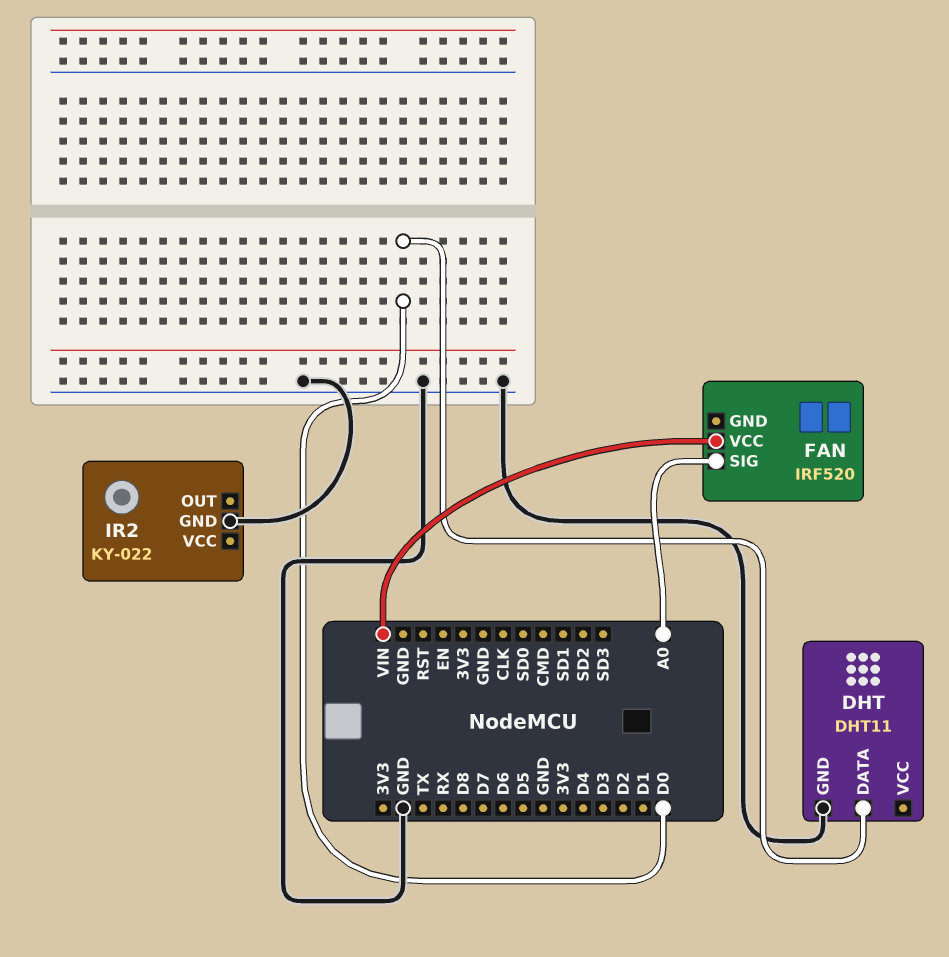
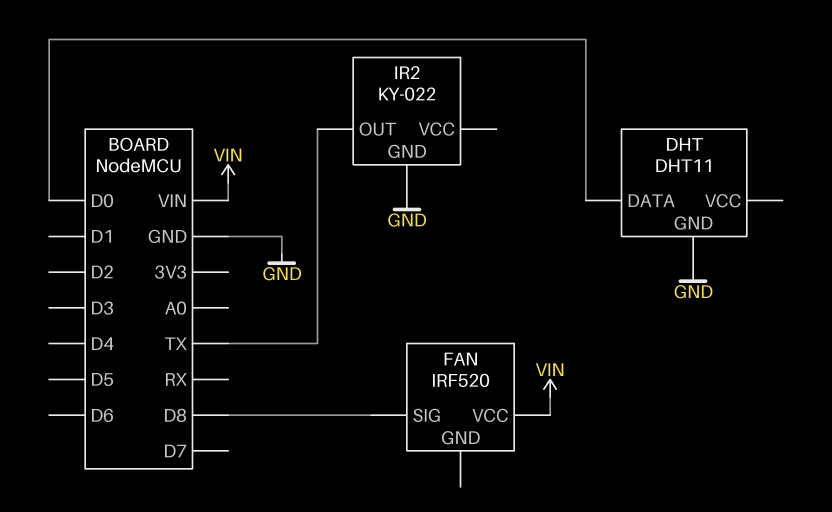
FAN pin SIG: A0 -> D8
IR2 pin OUT: none -> TX

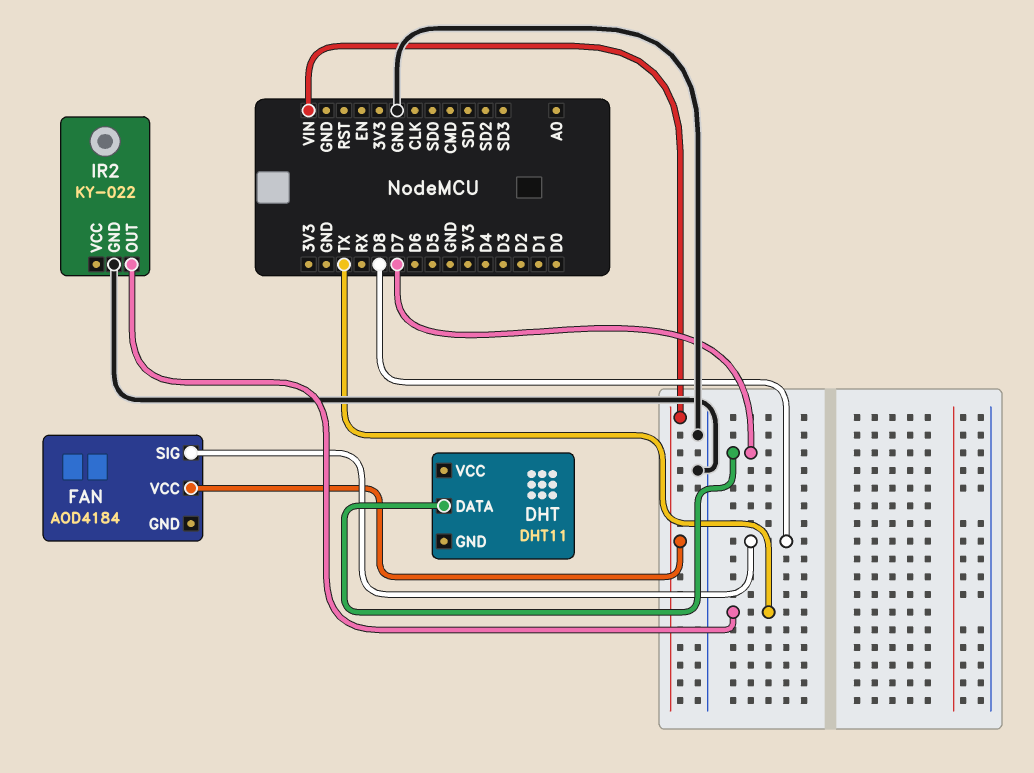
DHT pin DATA: D0 -> D7
DHT pin GND: GND -> none
FAN: IRF520 -> AOD4184

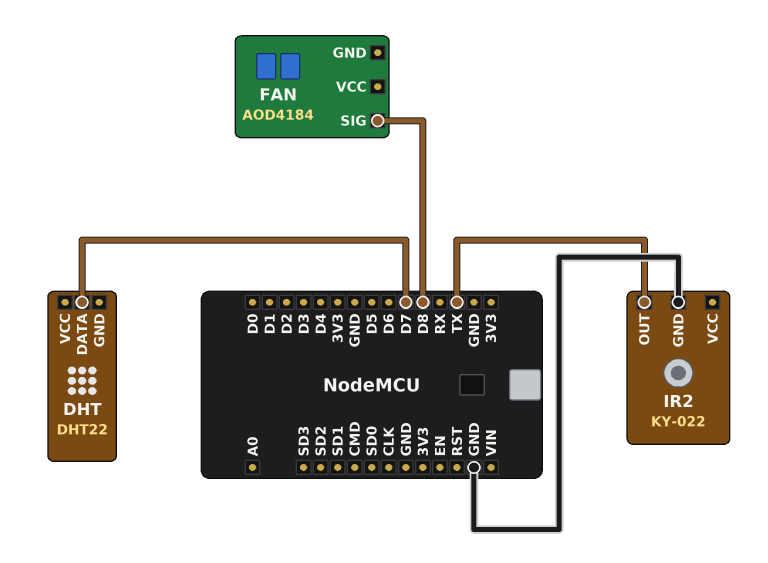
DHT: DHT11 -> DHT22
FAN pin VCC: VIN -> none

